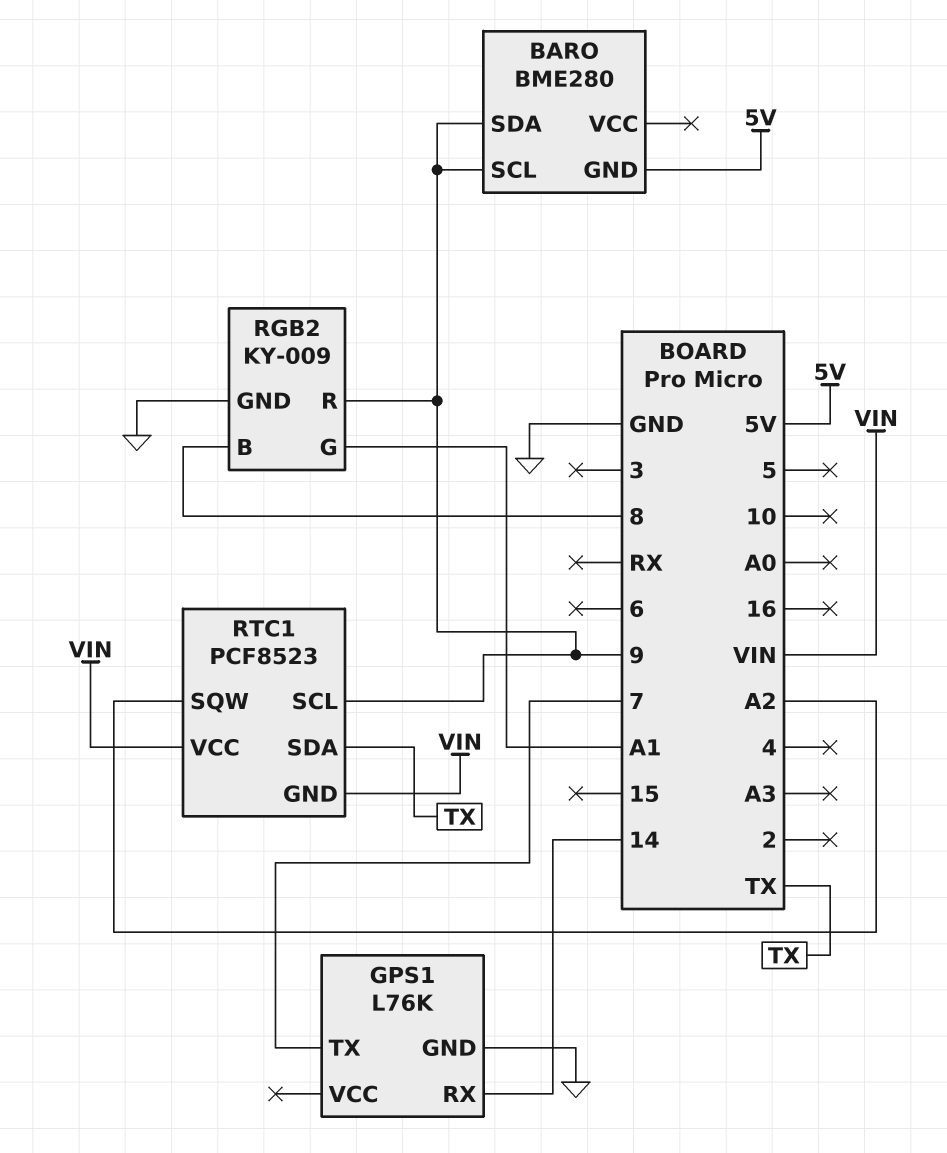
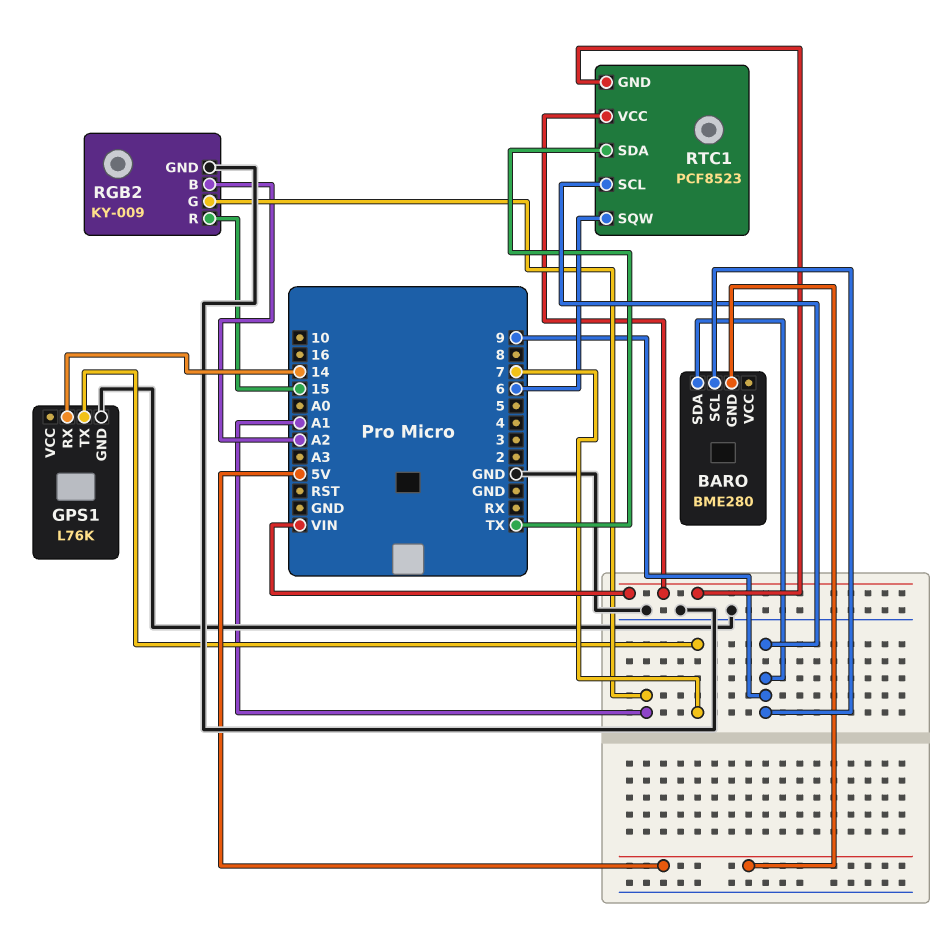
RGB2 pin B: 8 -> A2
RGB2 pin R: 9 -> 15
RTC1 pin SQW: A2 -> 6

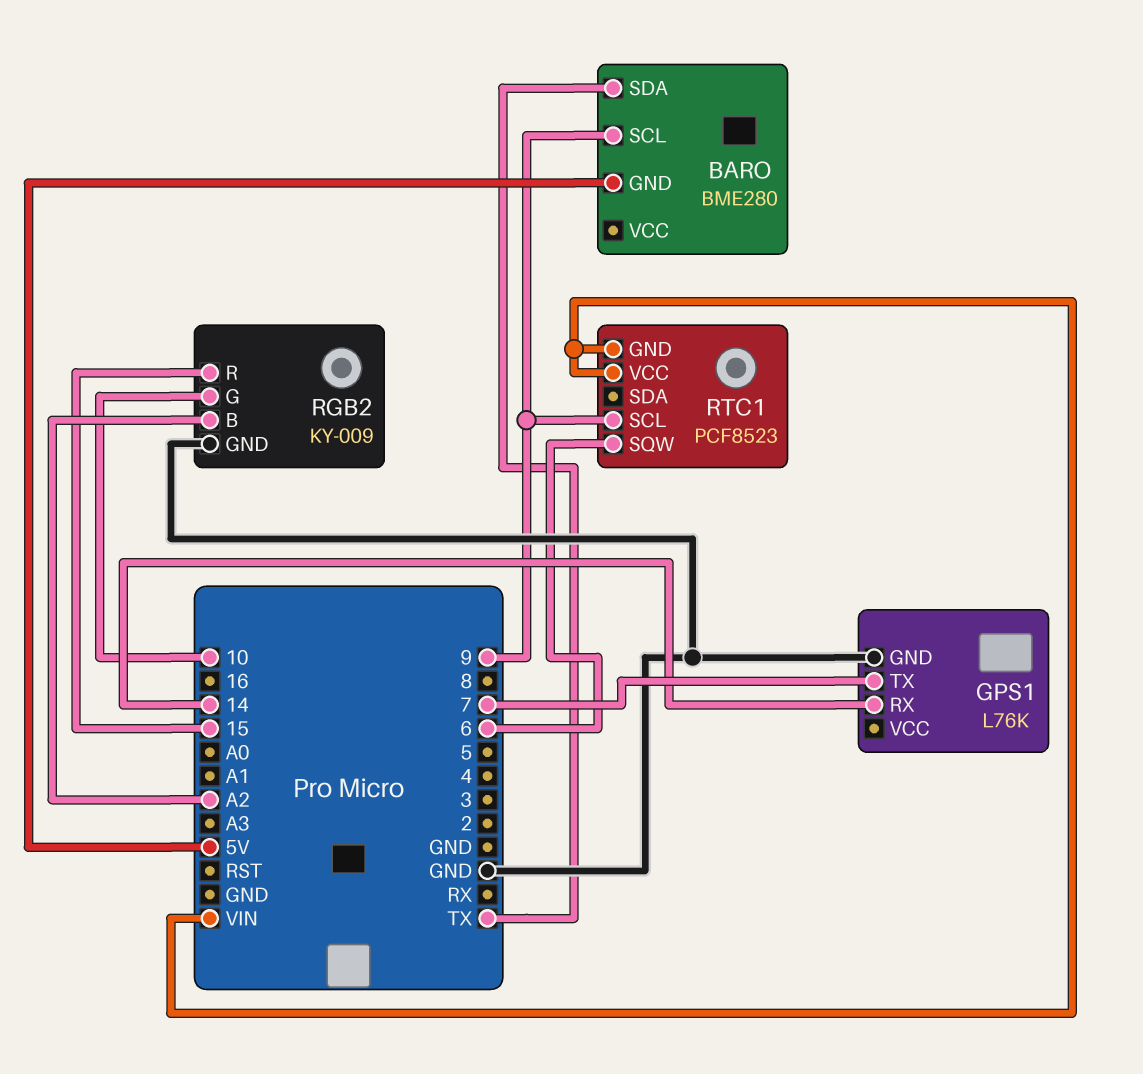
BARO pin SDA: 9 -> TX
RGB2 pin G: A1 -> 10
RTC1 pin SDA: TX -> none

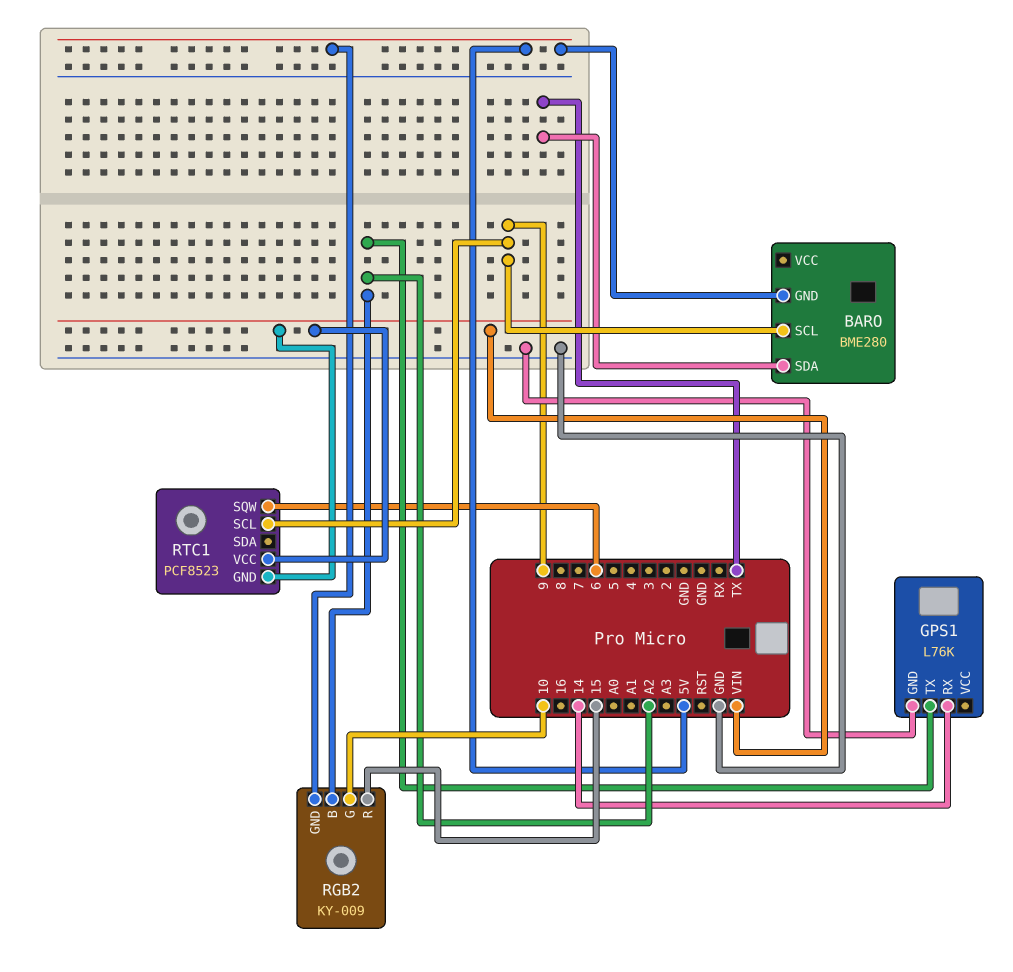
GPS1 pin TX: 7 -> A2
RGB2 pin GND: GND -> 5V

